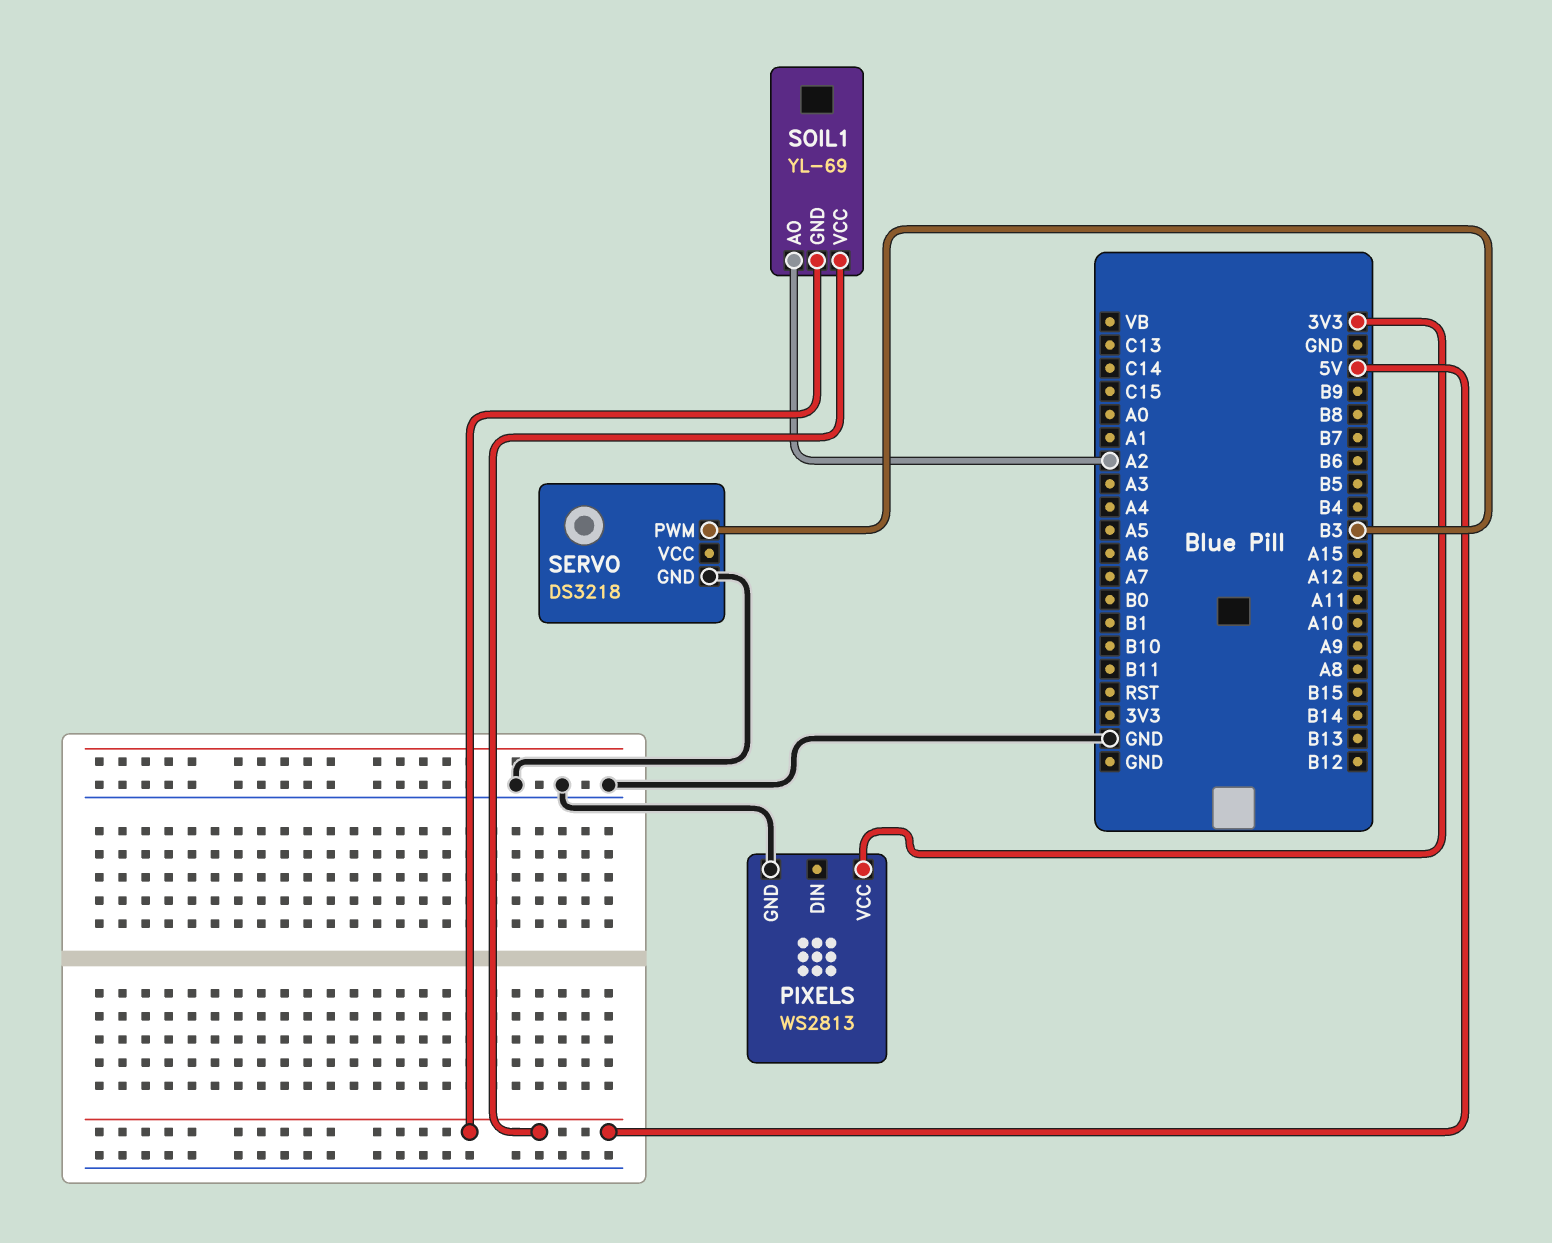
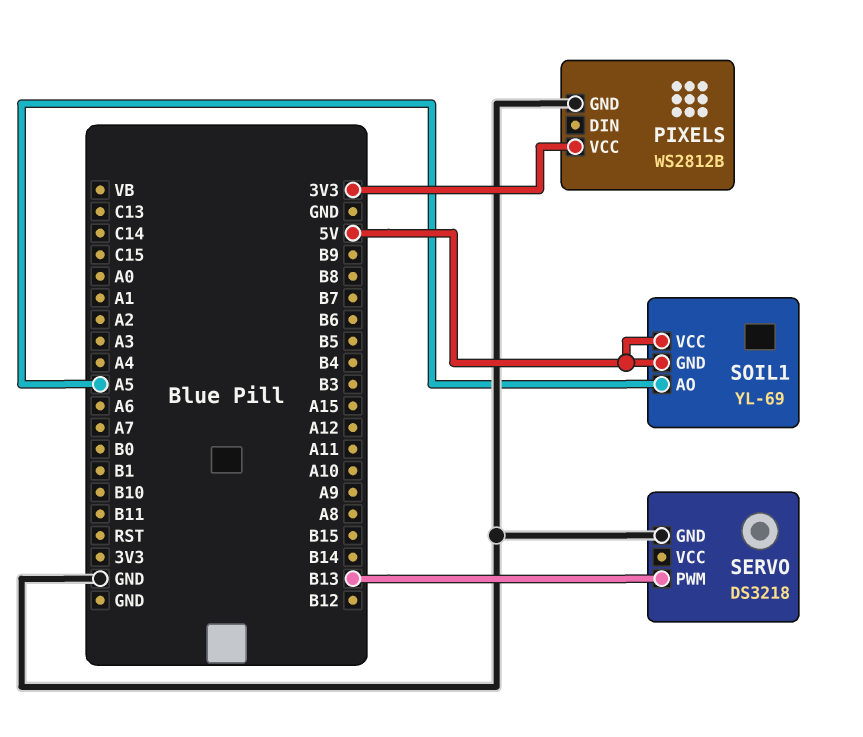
PIXELS: WS2813 -> WS2812B
SERVO pin PWM: B3 -> B13
SOIL1 pin AO: A2 -> A5

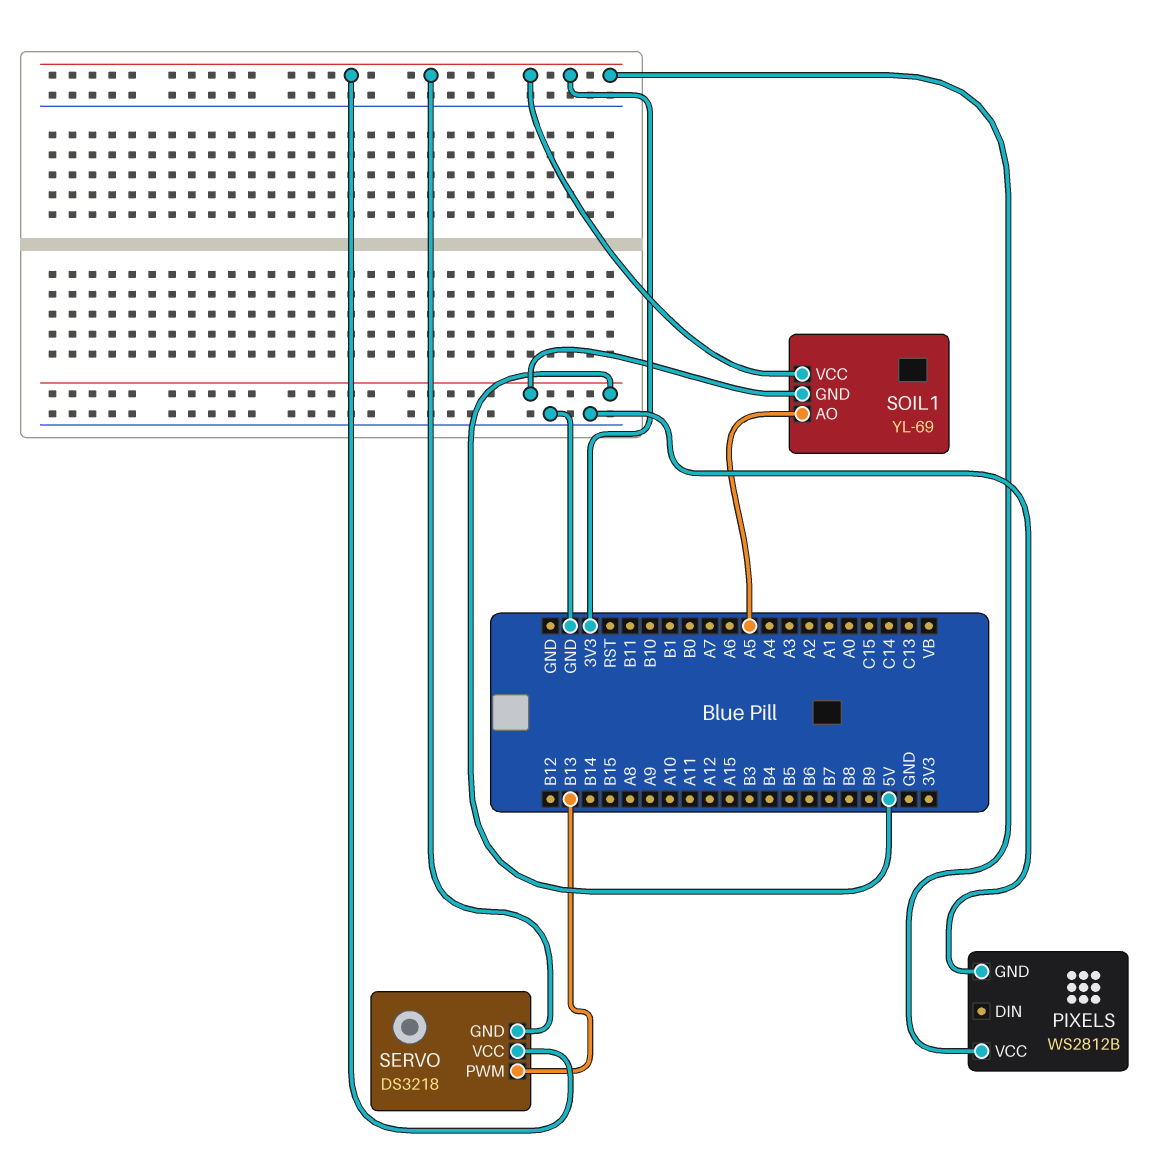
SERVO pin GND: GND -> 3V3
SERVO pin VCC: none -> 3V3
SOIL1 pin VCC: 5V -> 3V3

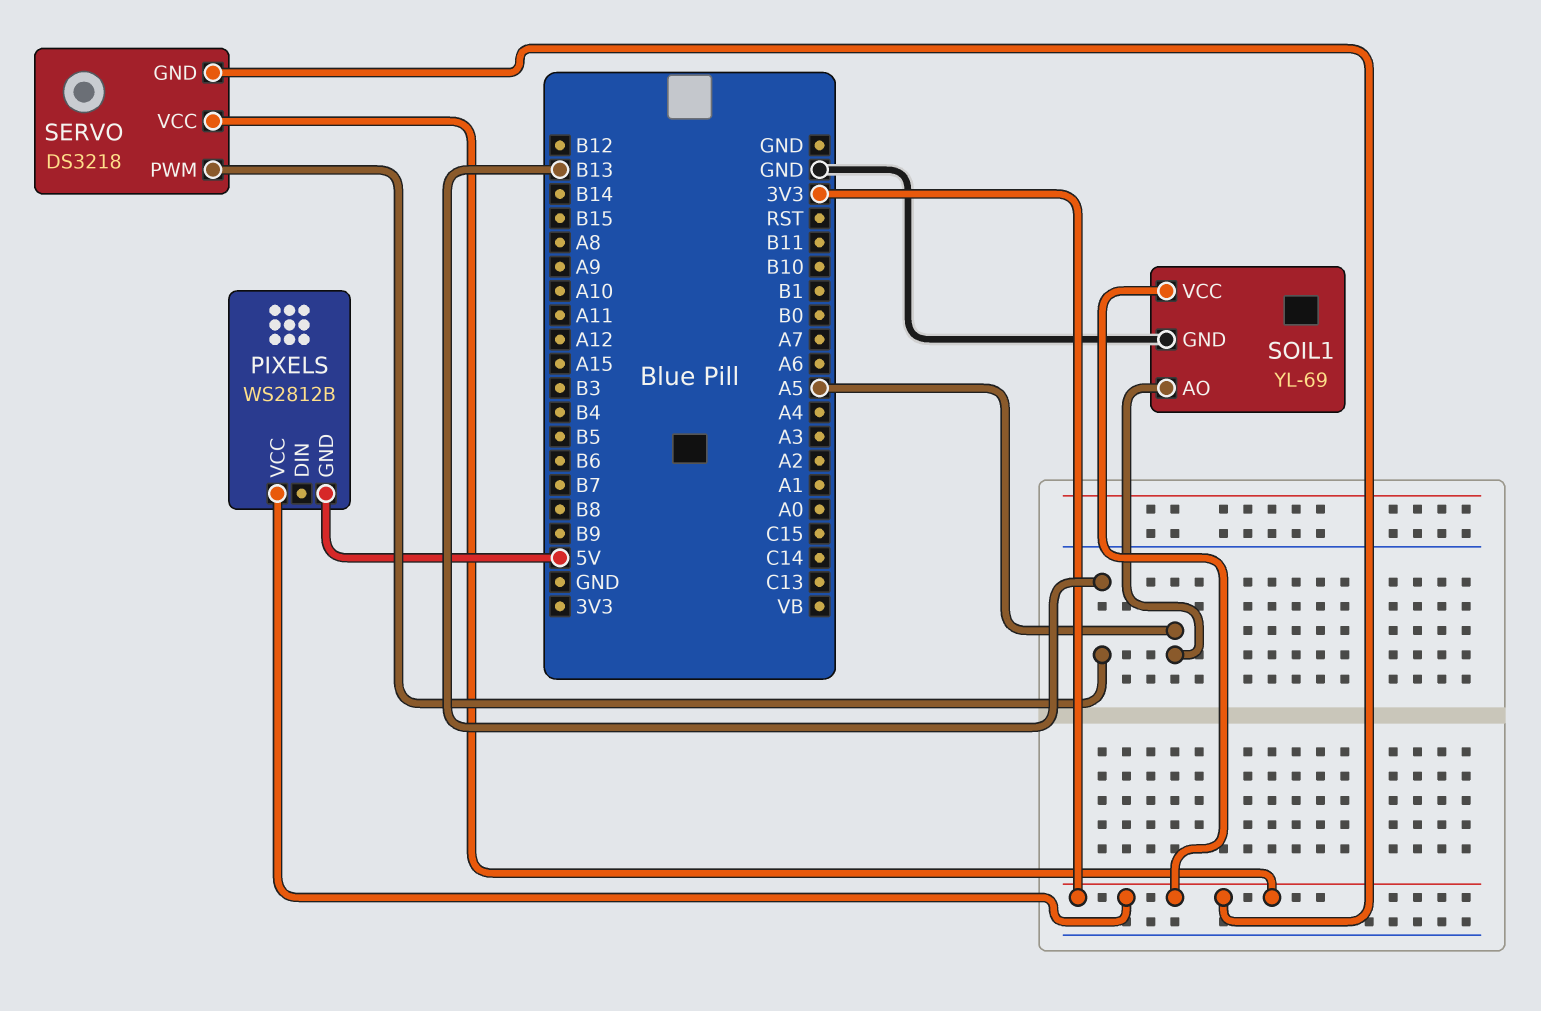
PIXELS pin GND: GND -> 5V
SOIL1 pin GND: 5V -> GND

